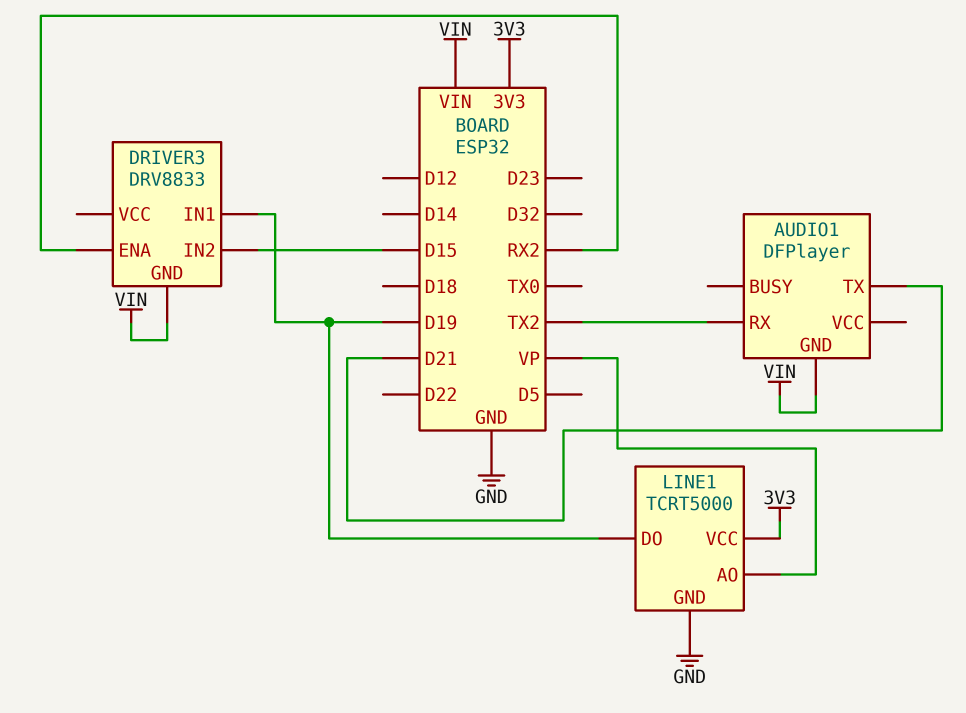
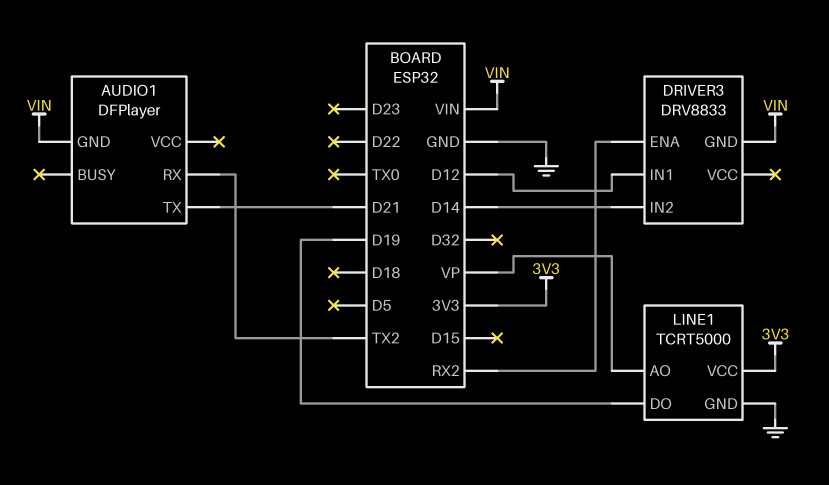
DRIVER3 pin IN1: D19 -> D12
DRIVER3 pin IN2: D15 -> D14

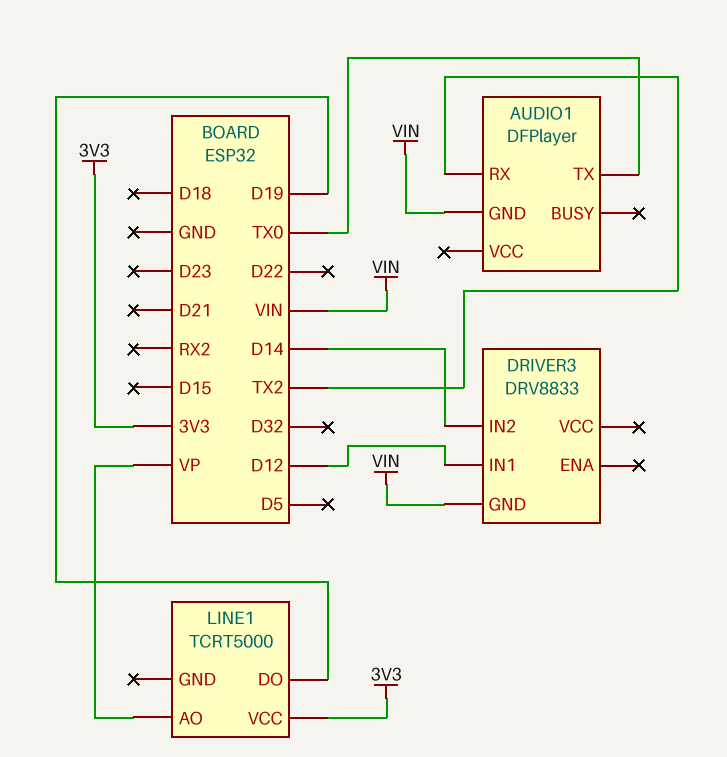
AUDIO1 pin TX: D21 -> TX0
DRIVER3 pin ENA: RX2 -> none
LINE1 pin GND: GND -> none

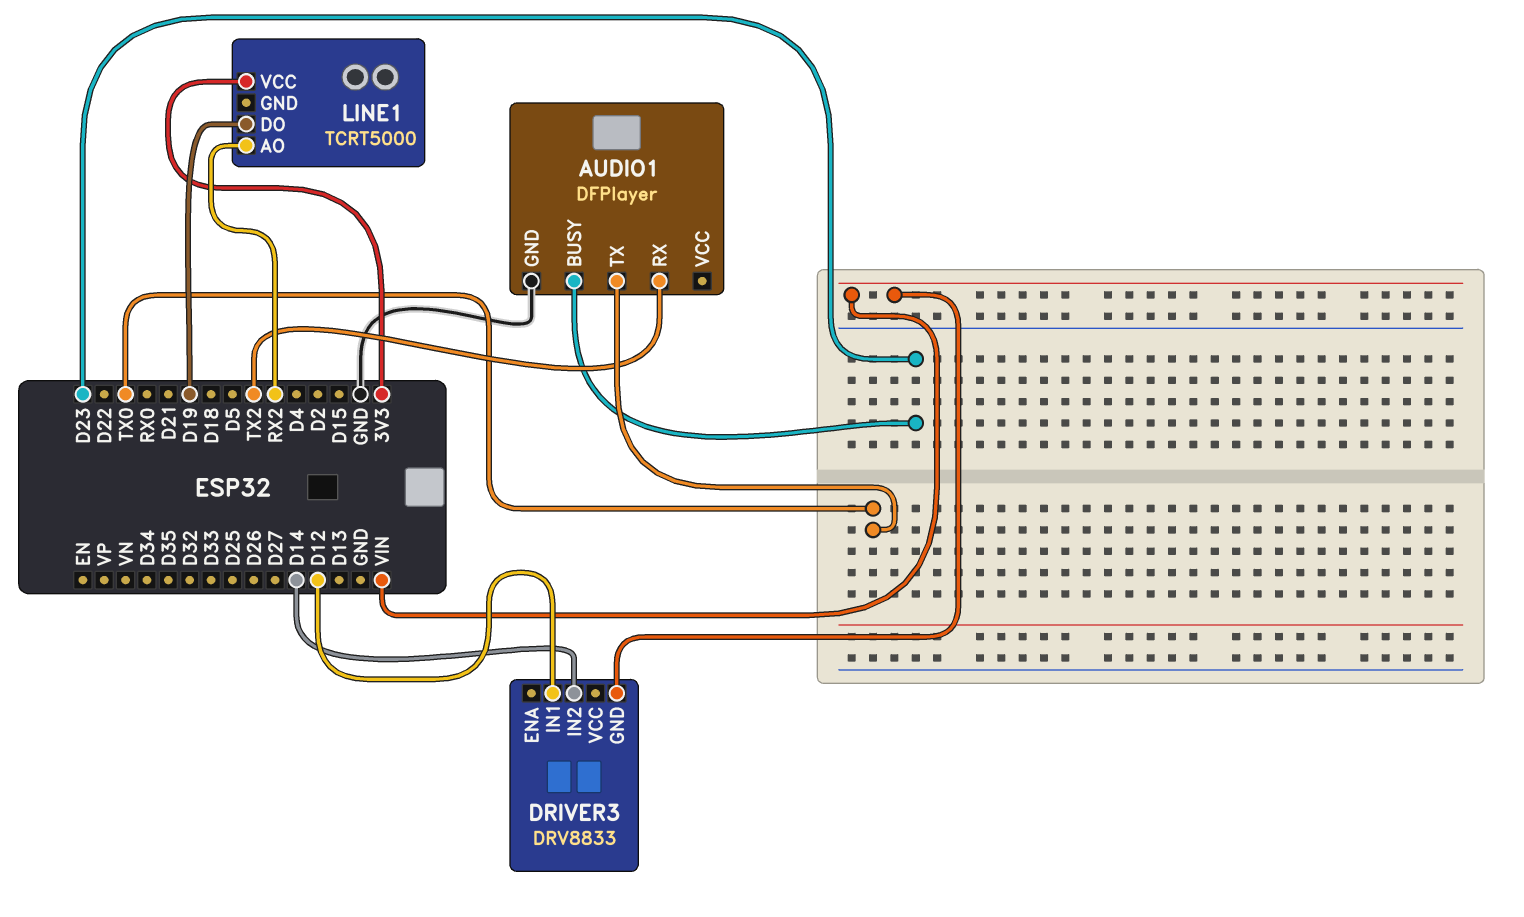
AUDIO1 pin BUSY: none -> D23
AUDIO1 pin GND: VIN -> GND
LINE1 pin AO: VP -> RX2

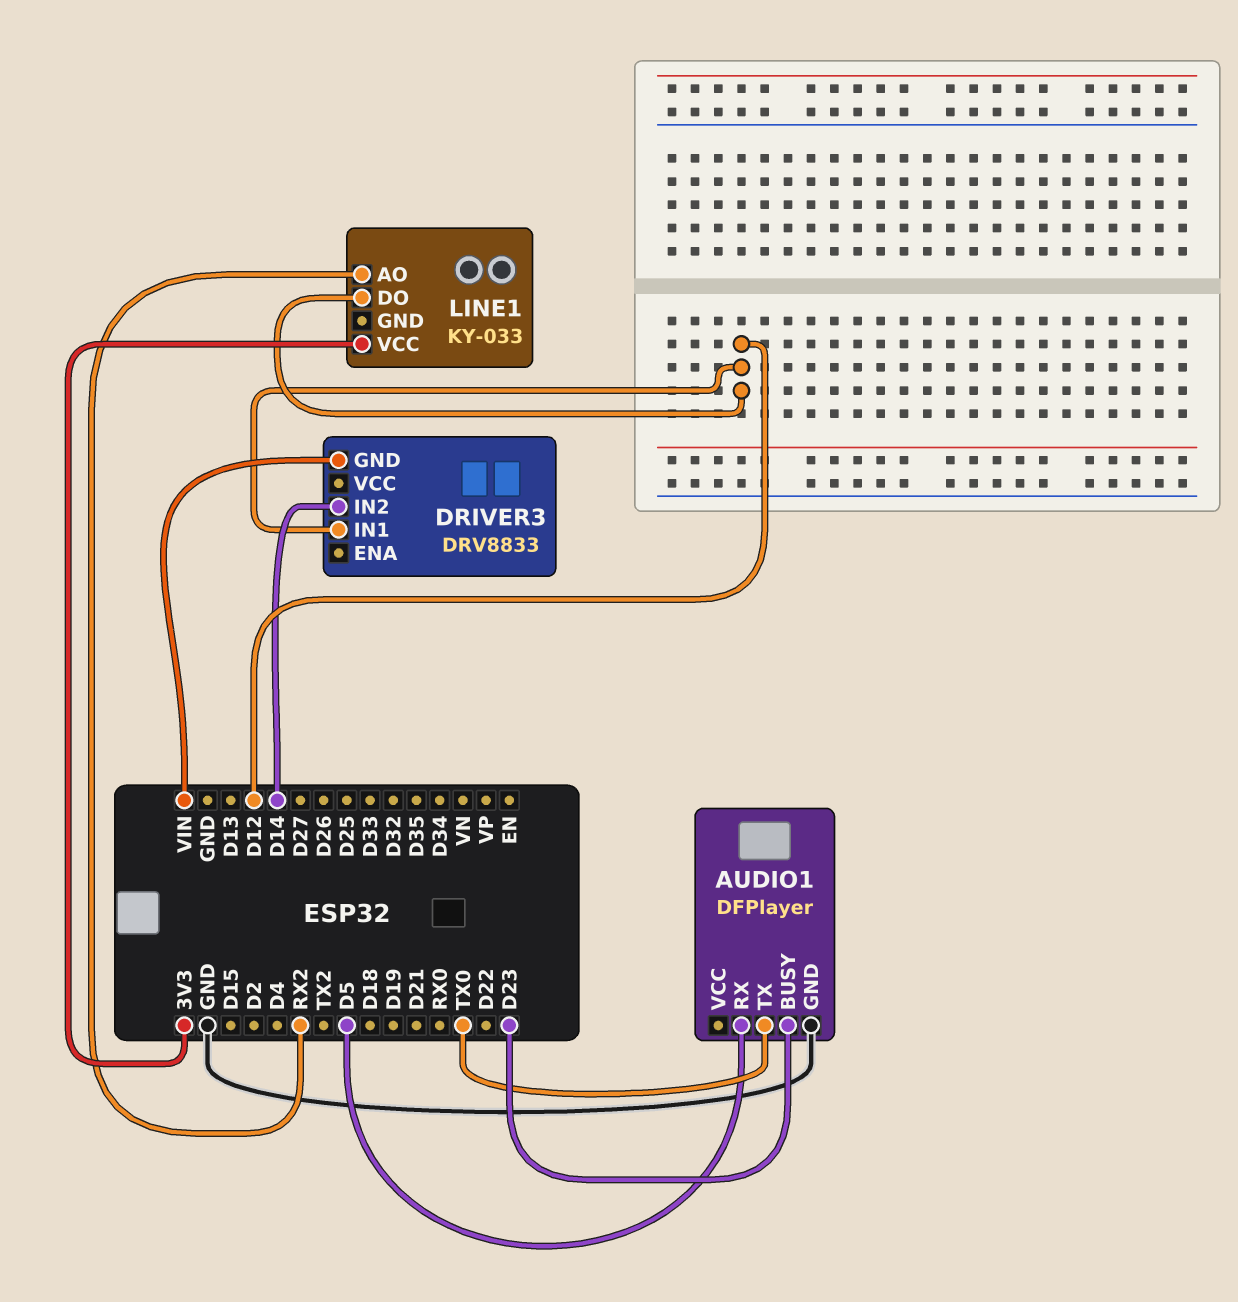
AUDIO1 pin RX: TX2 -> D5
LINE1: TCRT5000 -> KY-033
LINE1 pin DO: D19 -> D12

